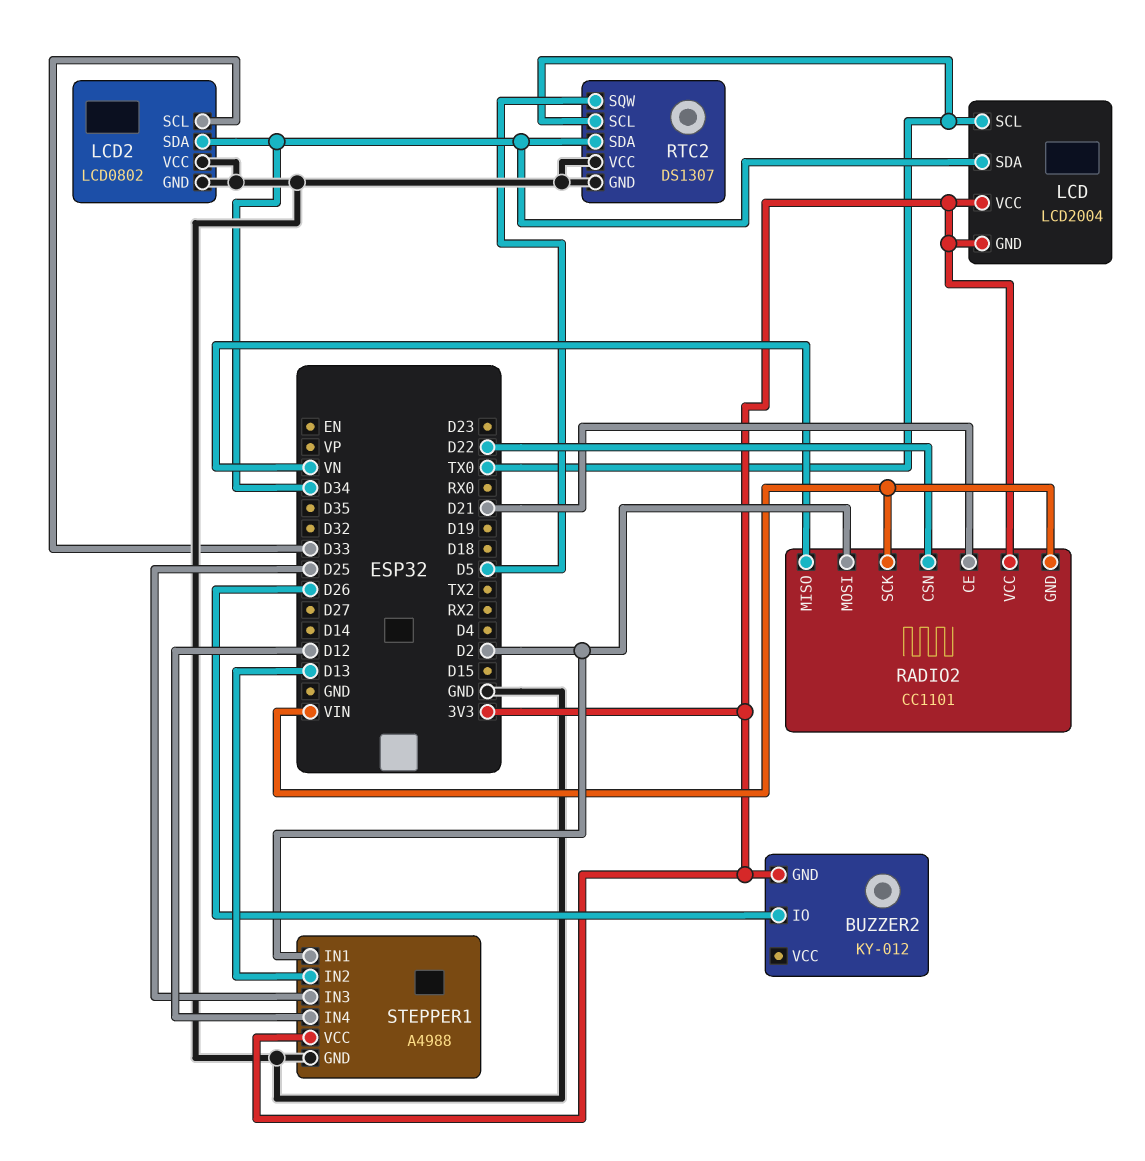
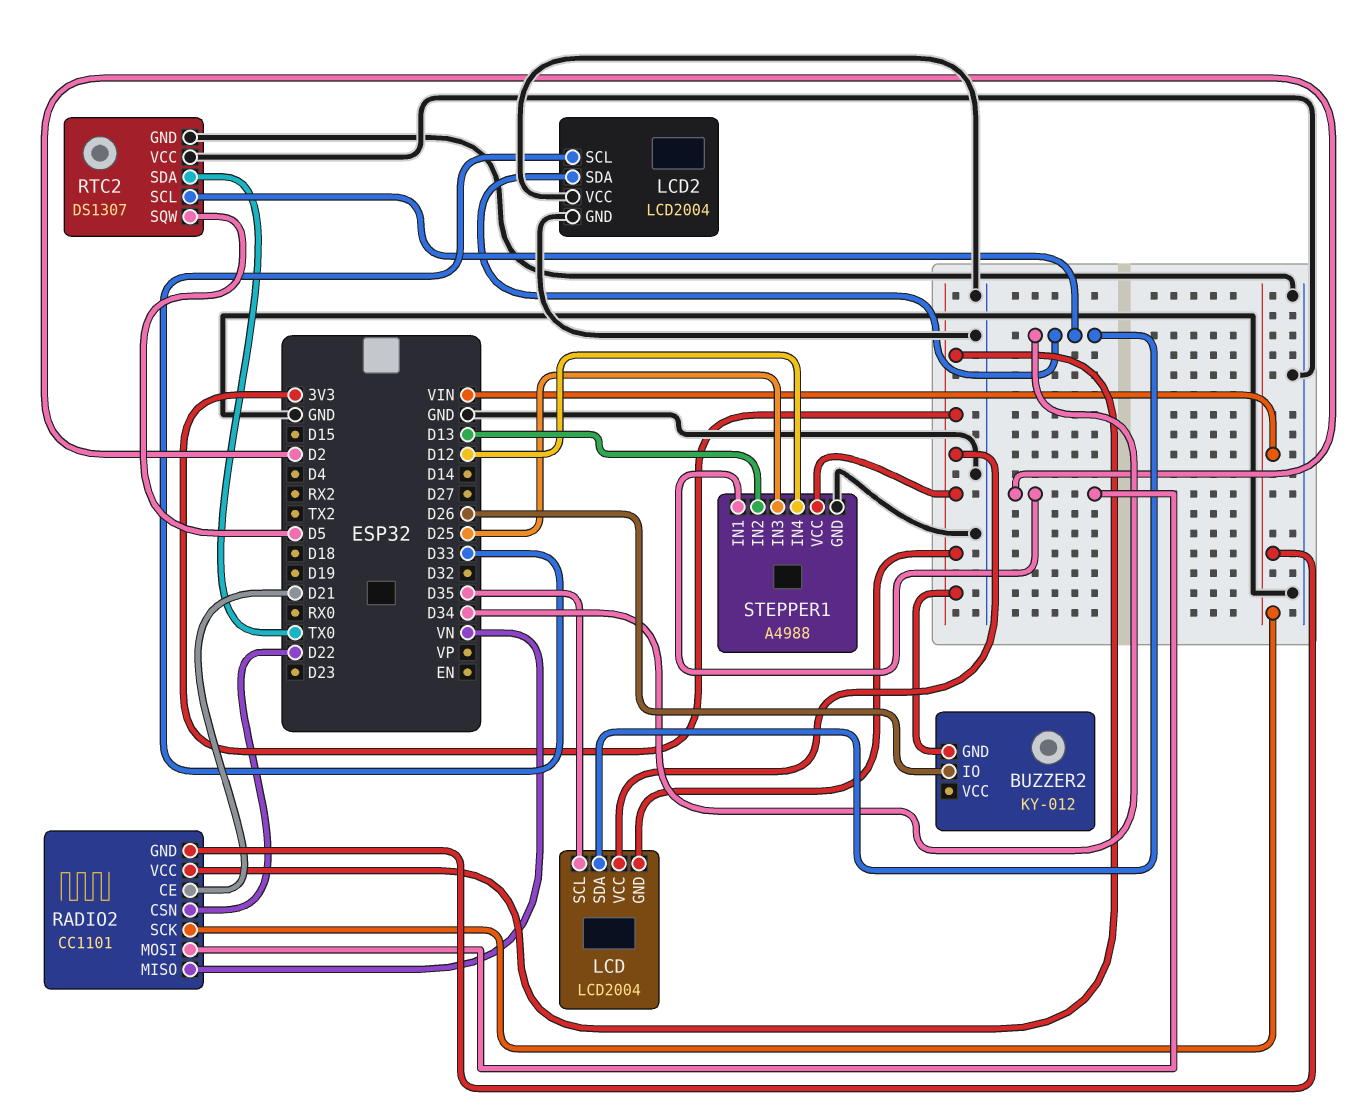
LCD pin SCL: TX0 -> D35
LCD2: LCD0802 -> LCD2004
RTC2 pin SCL: TX0 -> D34
RTC2 pin SDA: D34 -> TX0

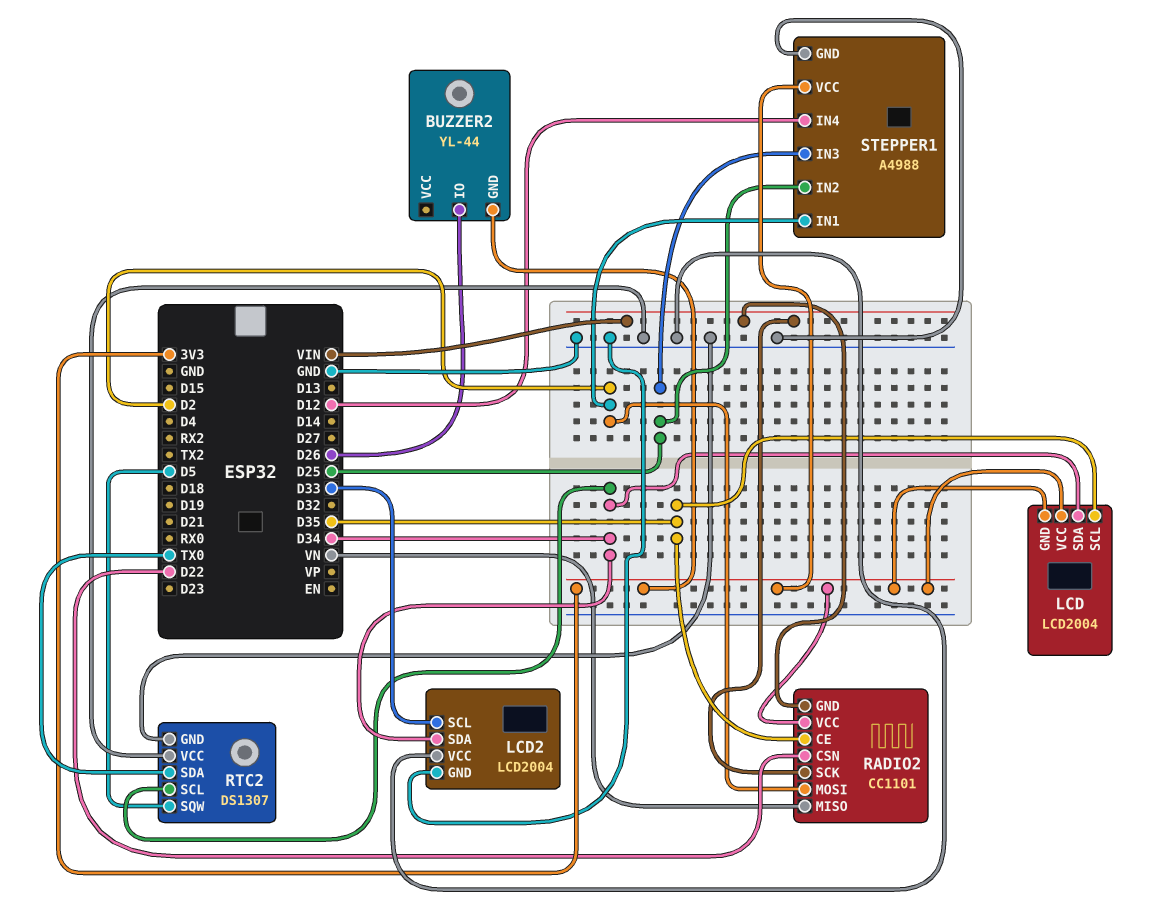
BUZZER2: KY-012 -> YL-44
RADIO2 pin CE: D21 -> D35
STEPPER1 pin IN2: D13 -> D25

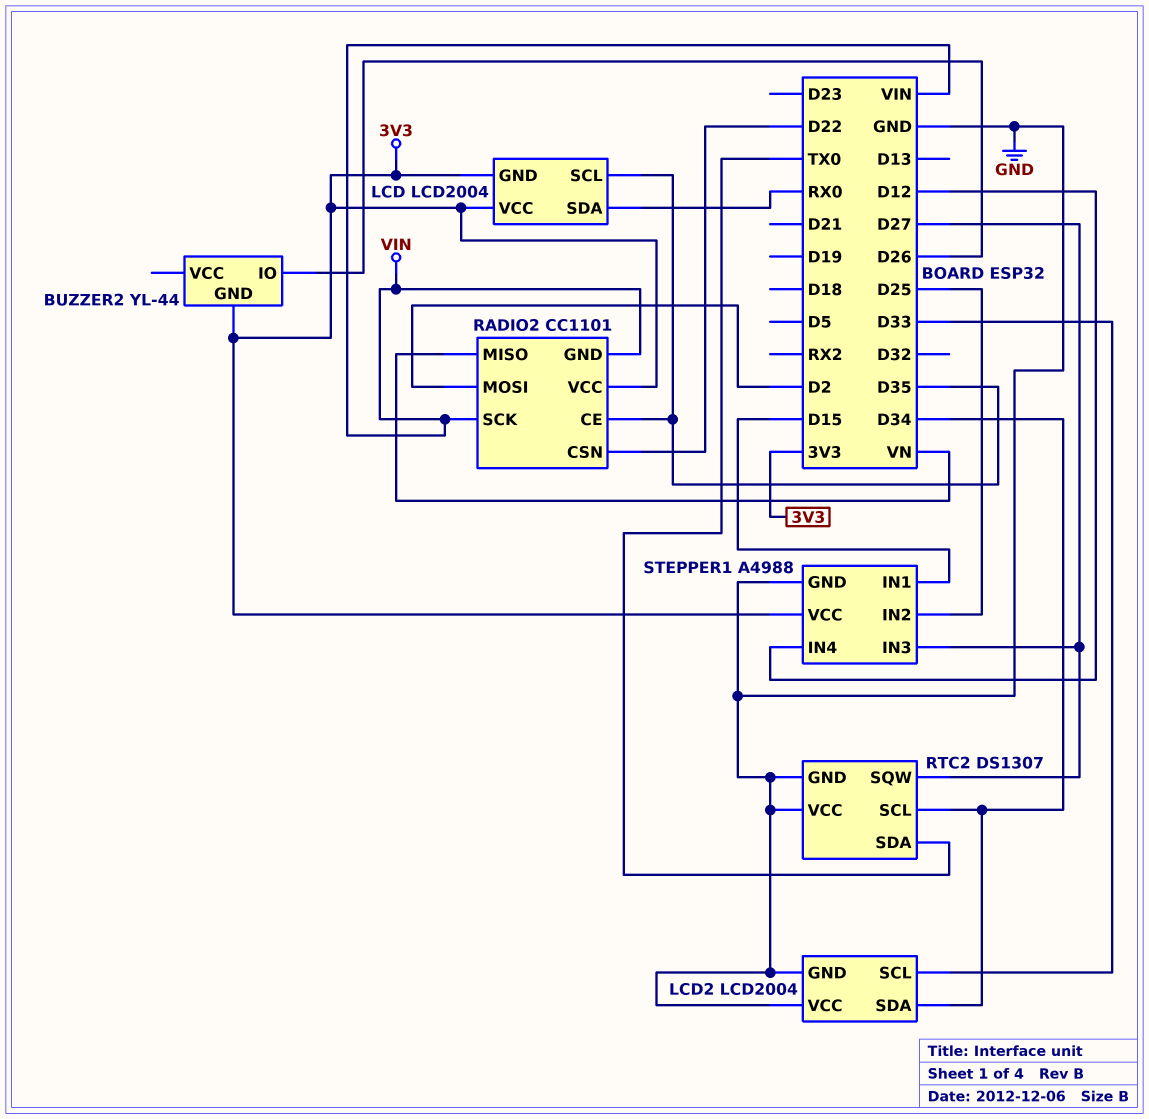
LCD pin SDA: D34 -> RX0
RTC2 pin SQW: D5 -> D27
STEPPER1 pin IN1: D2 -> D15
STEPPER1 pin IN3: D25 -> D27

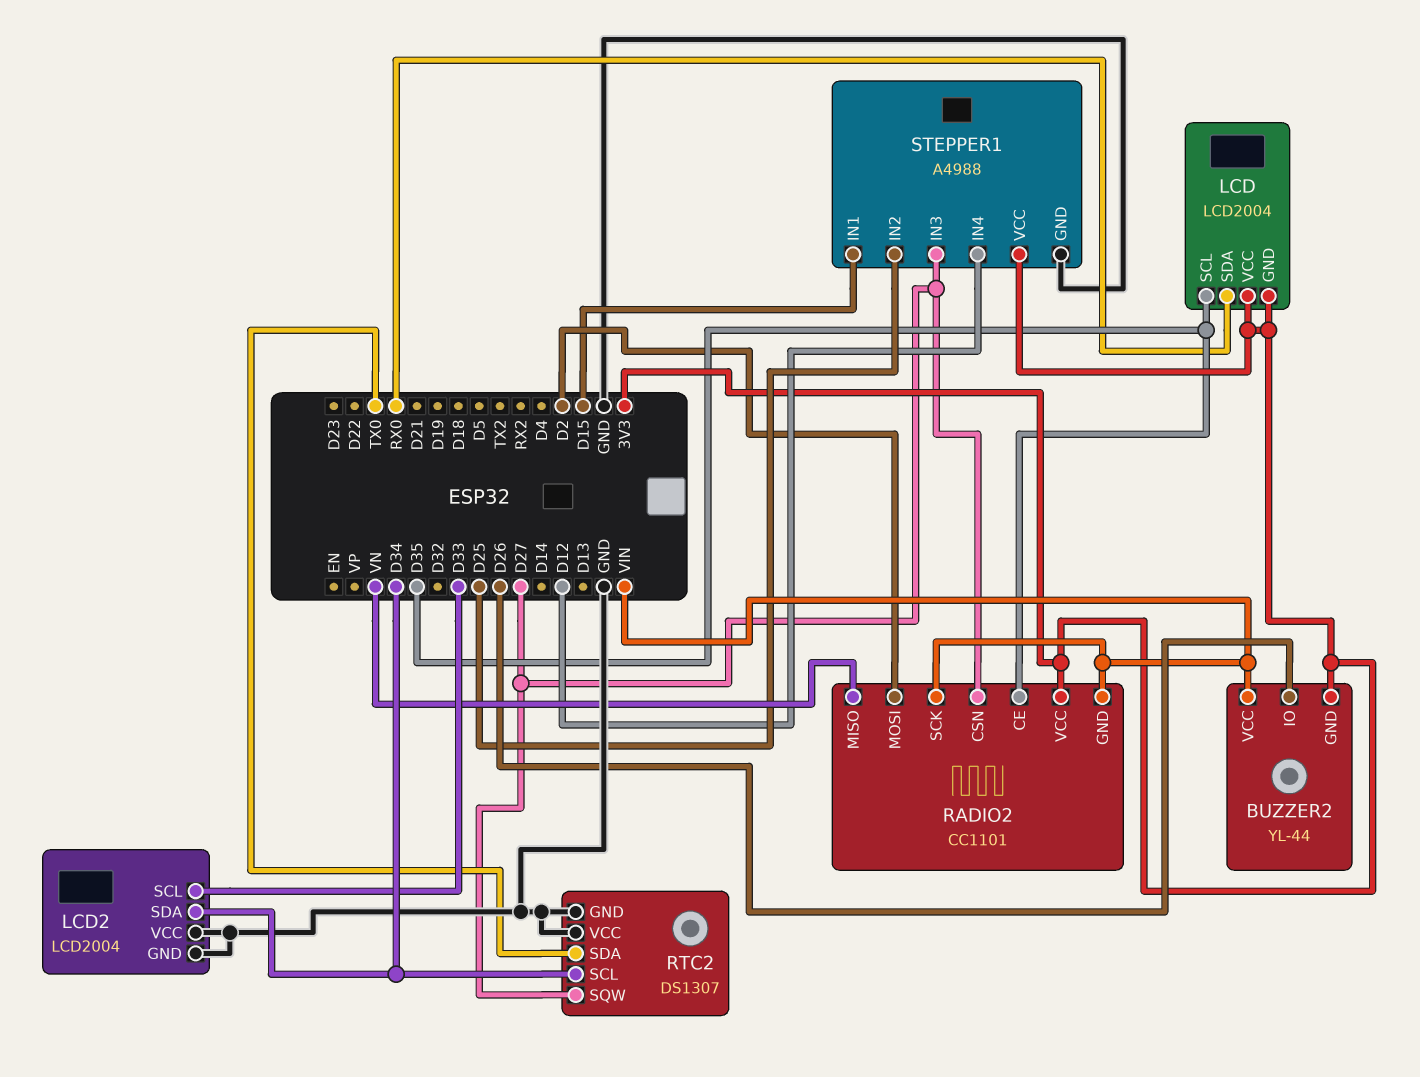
BUZZER2 pin VCC: none -> VIN
RADIO2 pin CSN: D22 -> D27

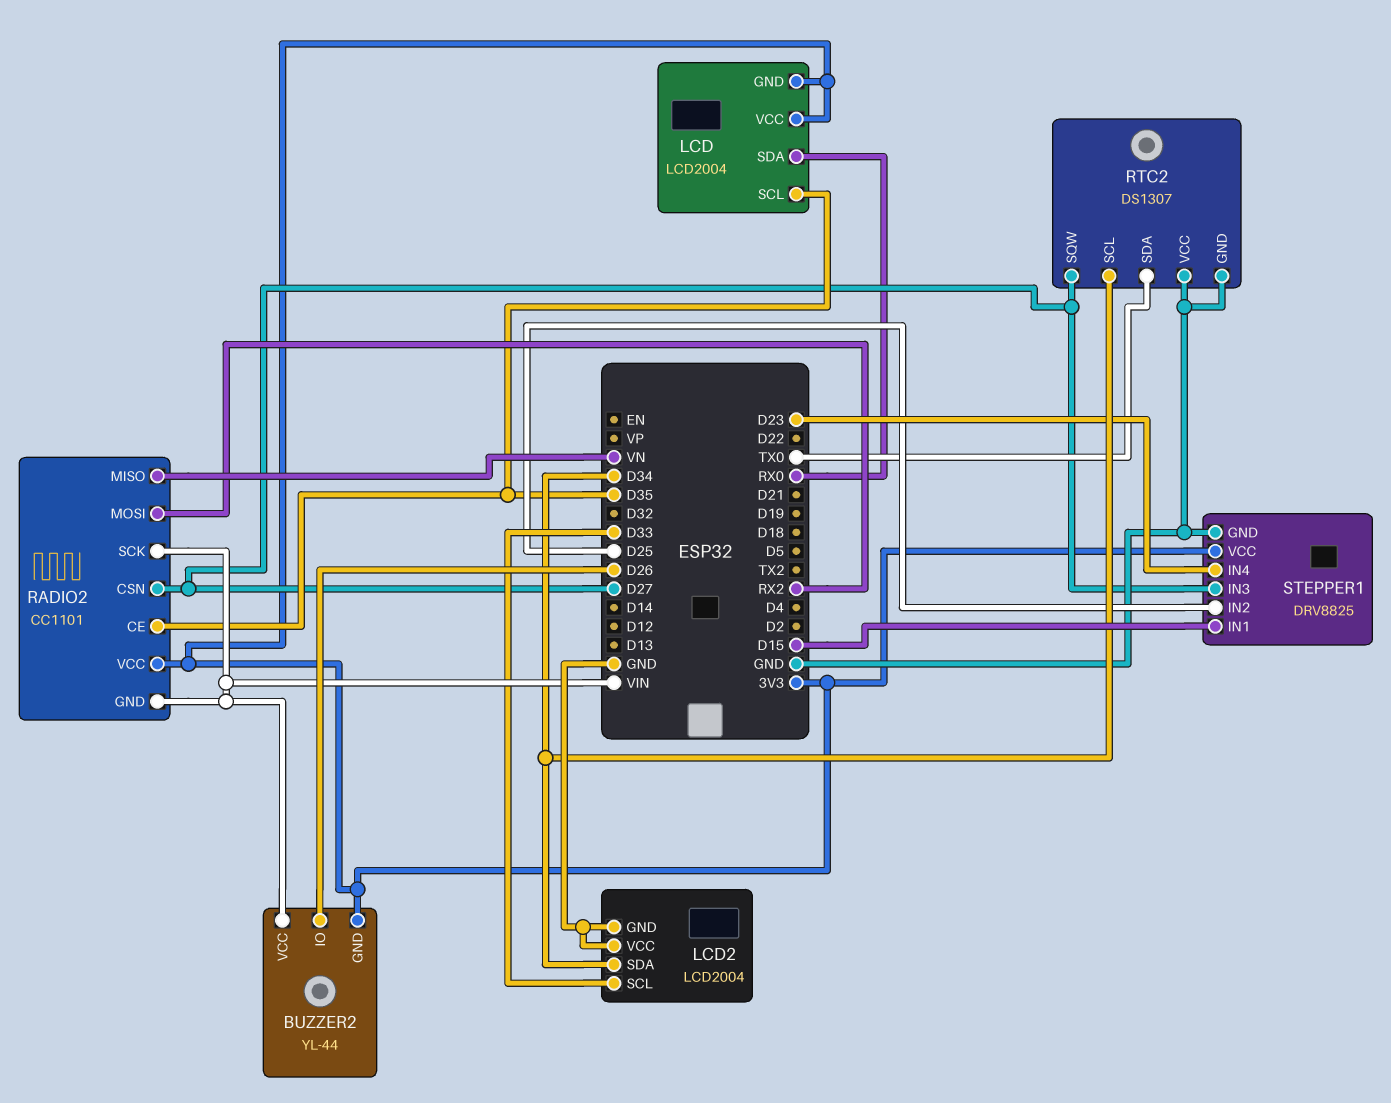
RADIO2 pin MOSI: D2 -> RX2
STEPPER1: A4988 -> DRV8825
STEPPER1 pin IN4: D12 -> D23

